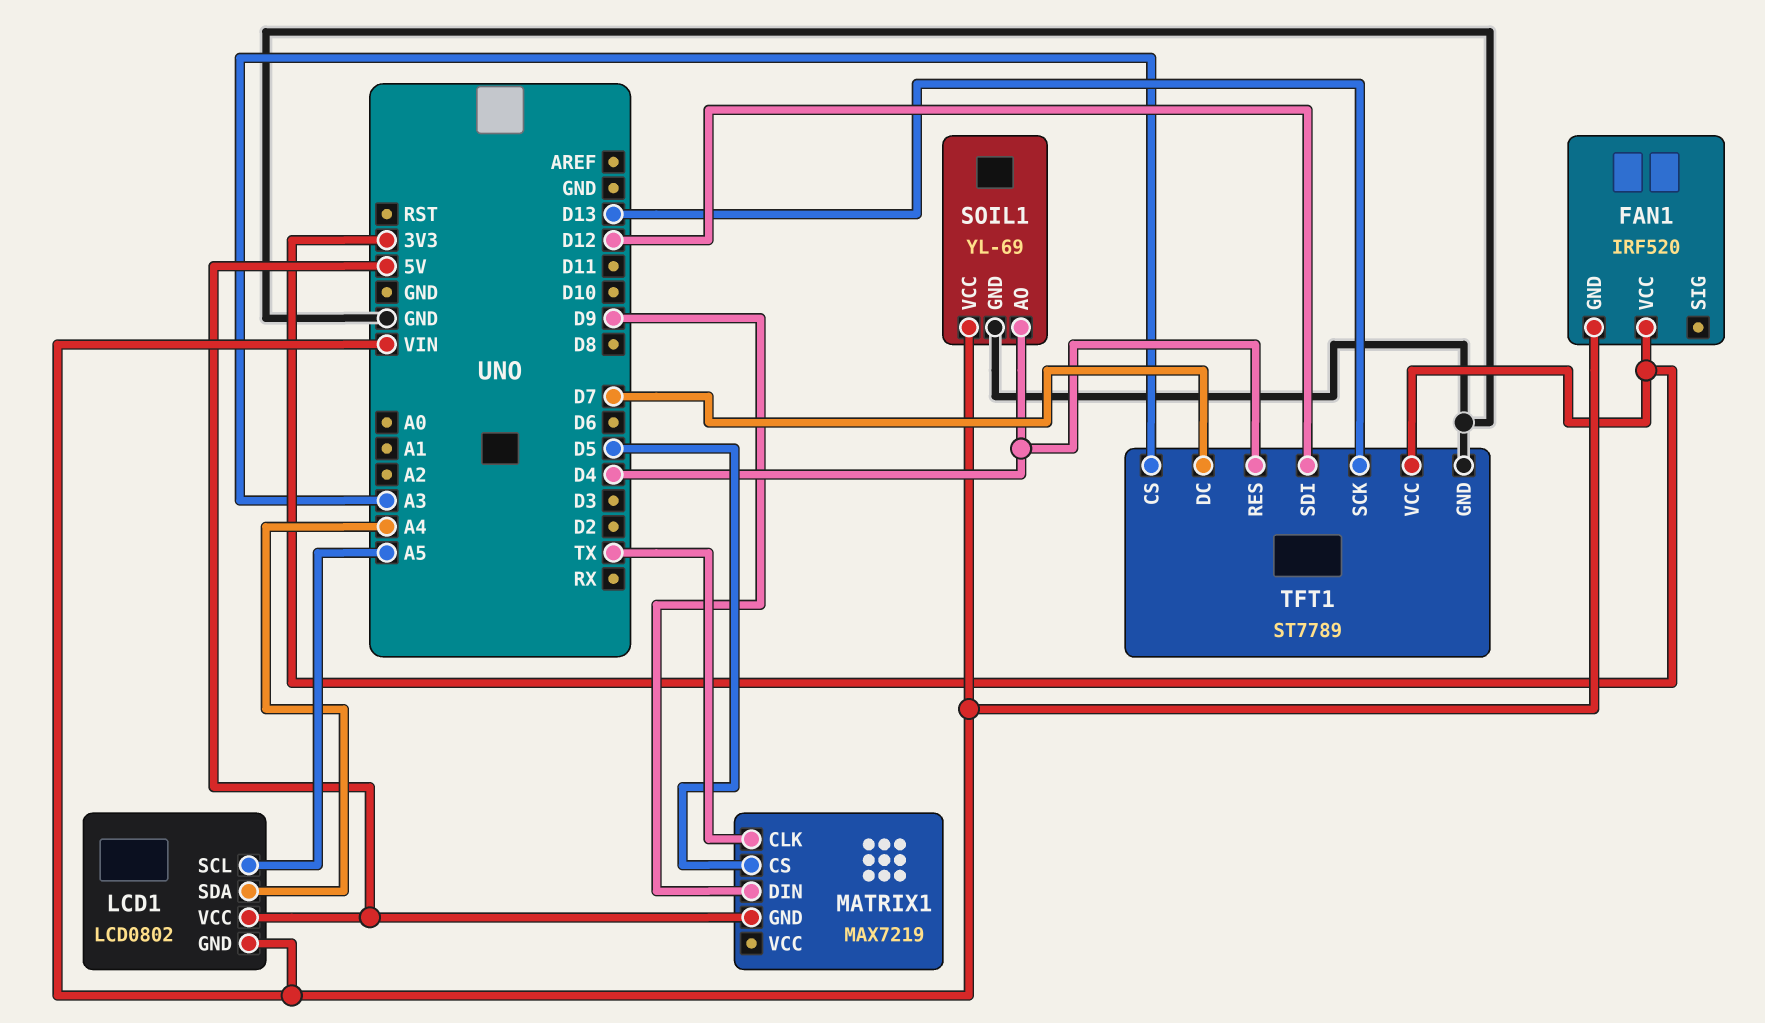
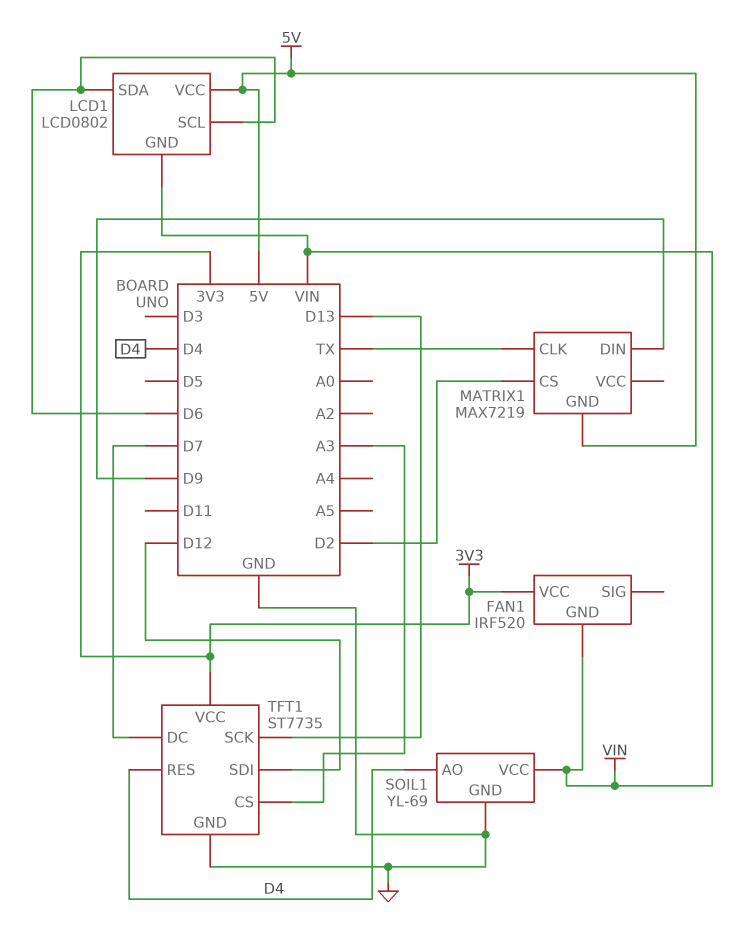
LCD1 pin SCL: A5 -> D6
LCD1 pin SDA: A4 -> D6
MATRIX1 pin CS: D5 -> D2
TFT1: ST7789 -> ST7735

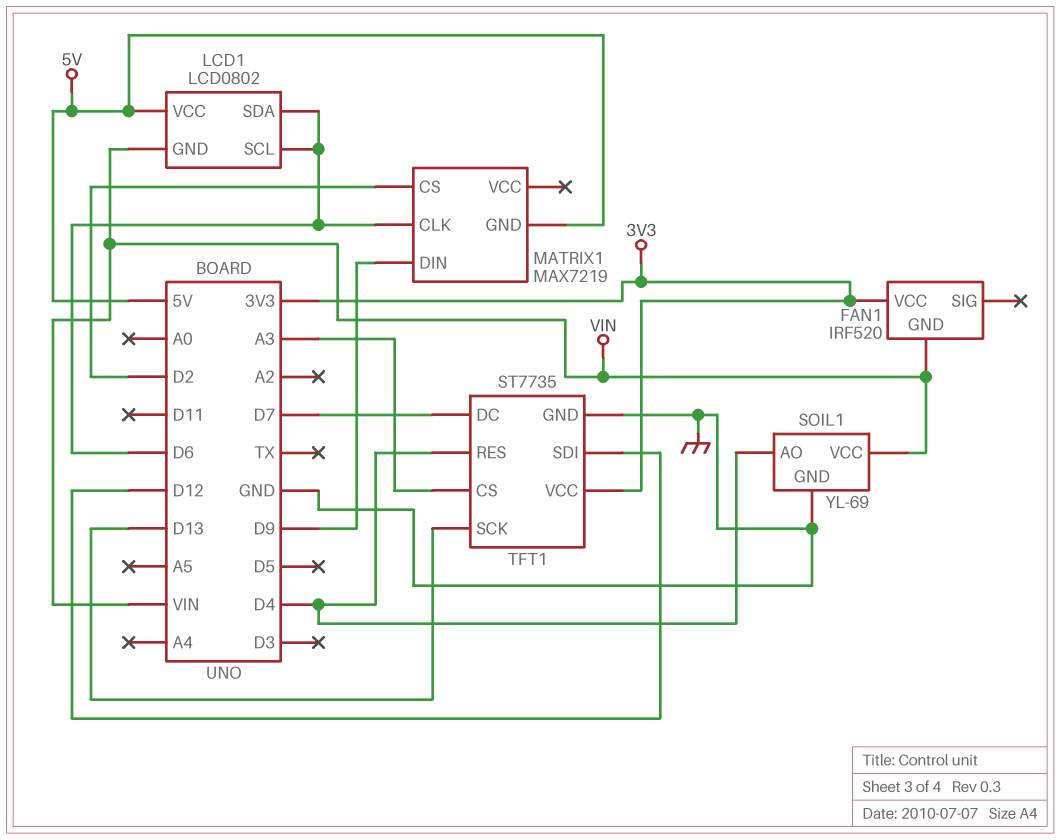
MATRIX1 pin CLK: TX -> D6

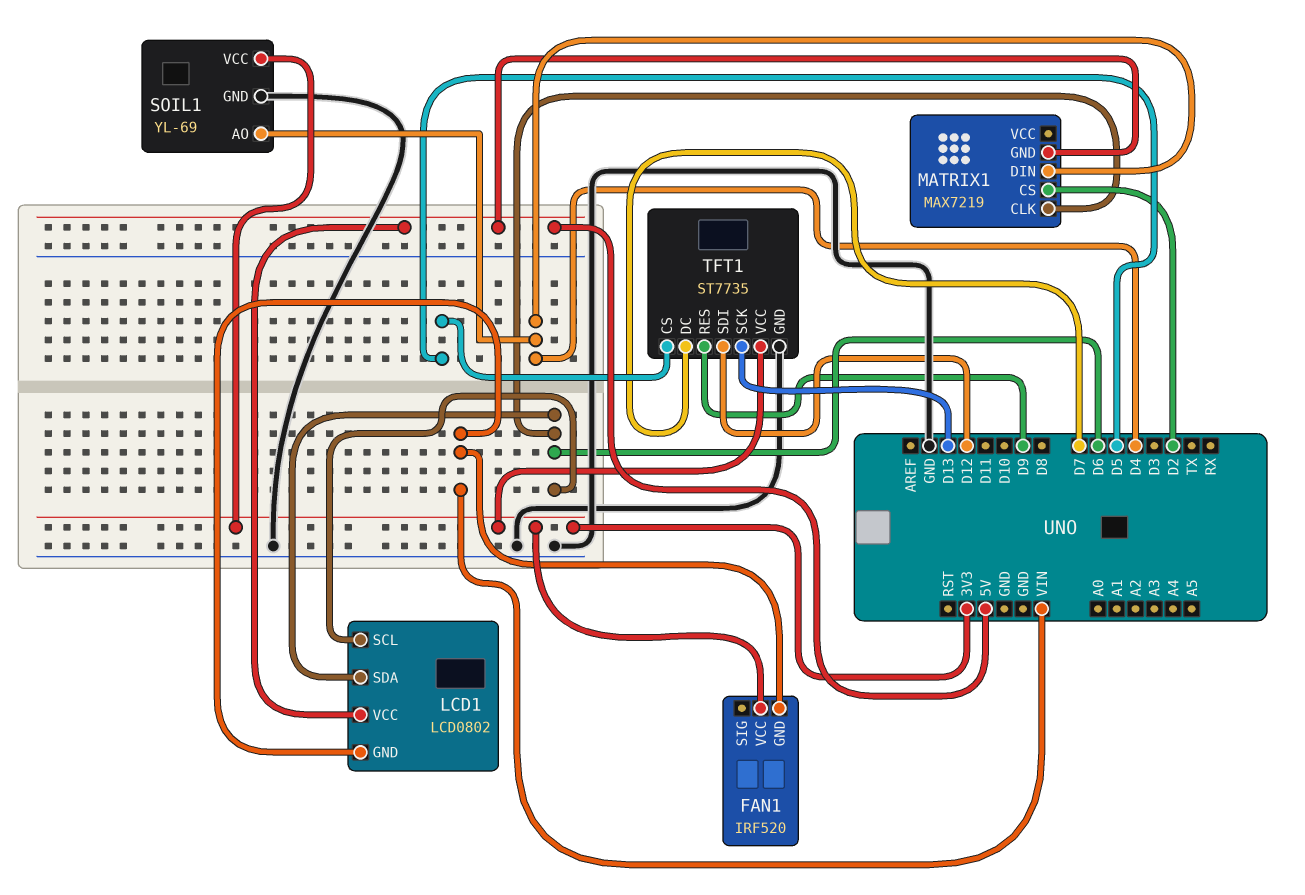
MATRIX1 pin DIN: D9 -> D4
SOIL1 pin VCC: VIN -> 3V3
TFT1 pin CS: A3 -> D5
TFT1 pin RES: D4 -> D9

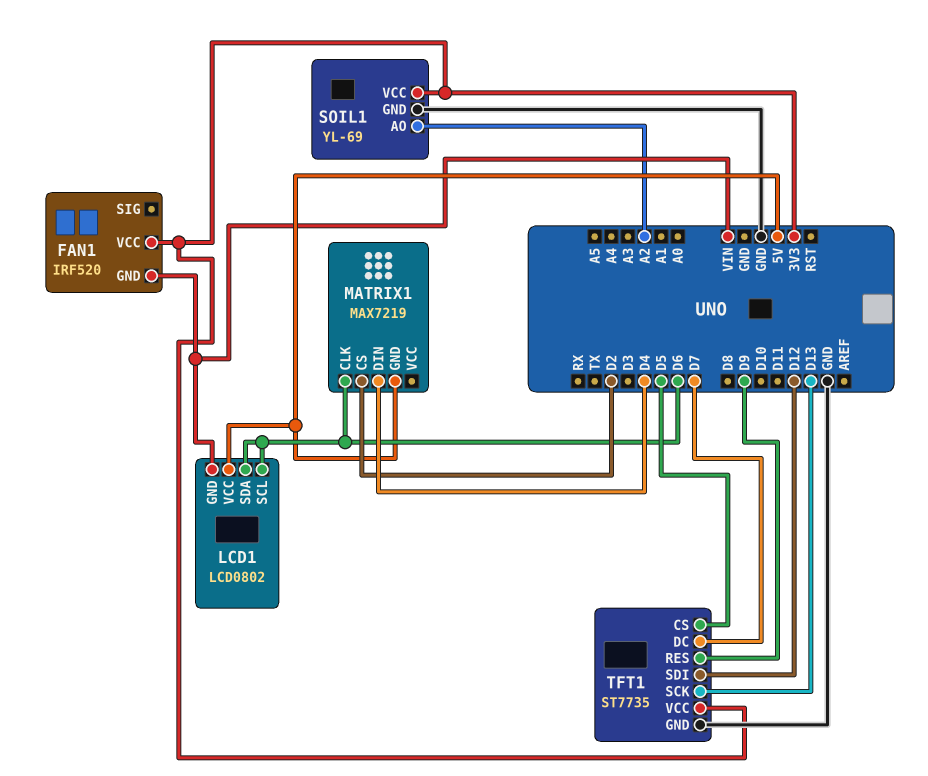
SOIL1 pin AO: D4 -> A2

